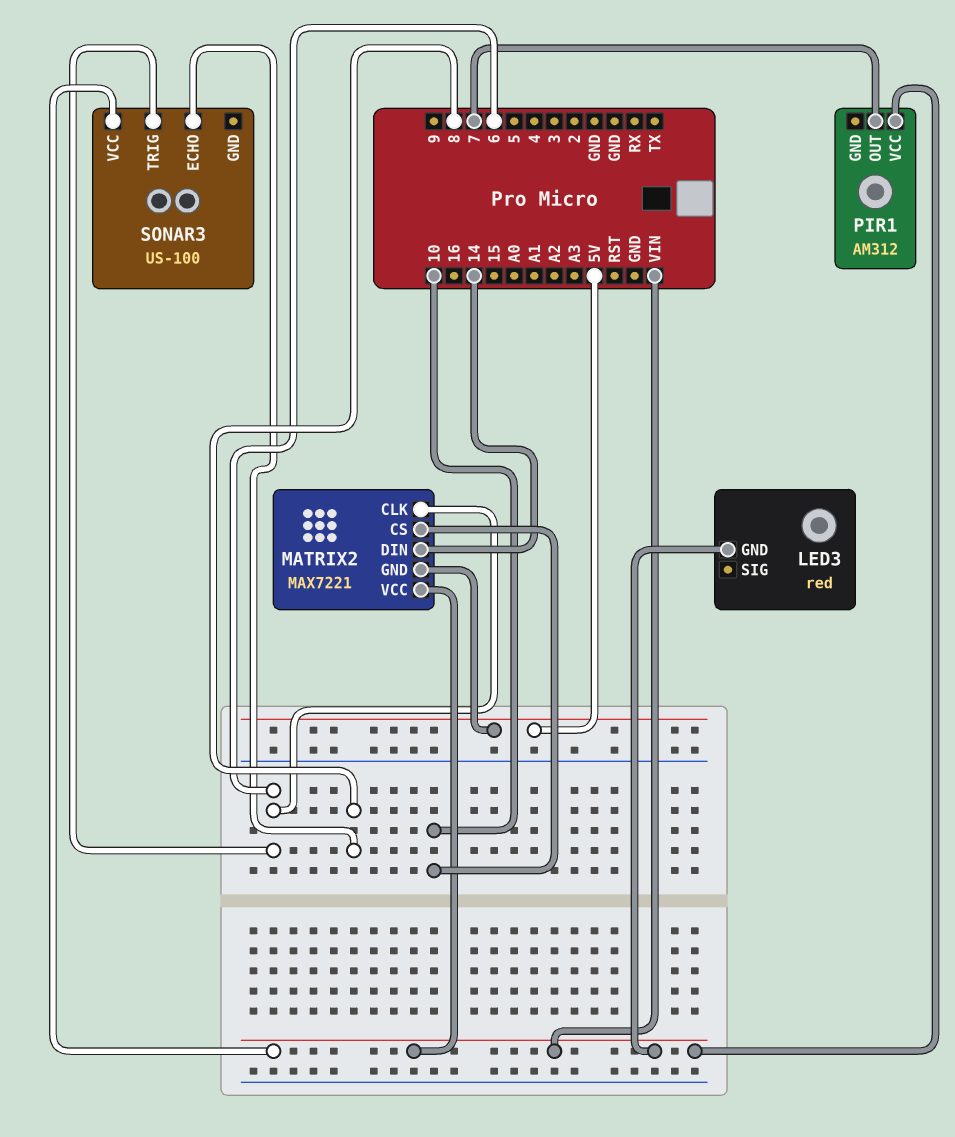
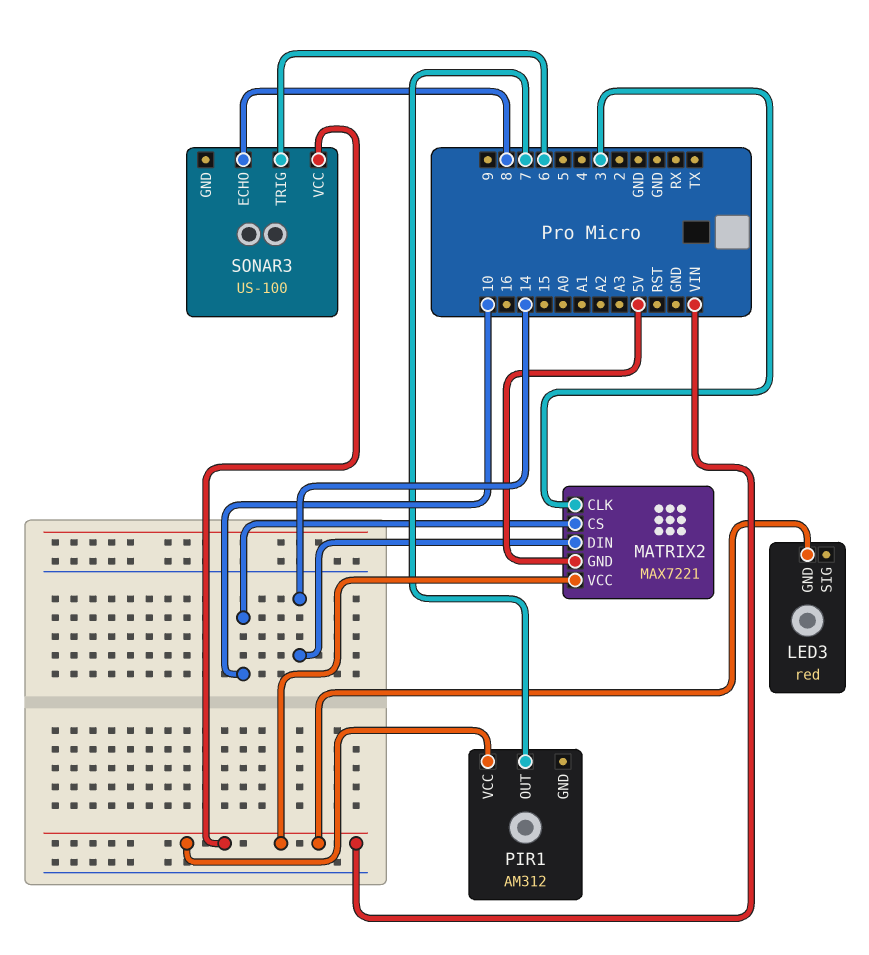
MATRIX2 pin CLK: 6 -> 3

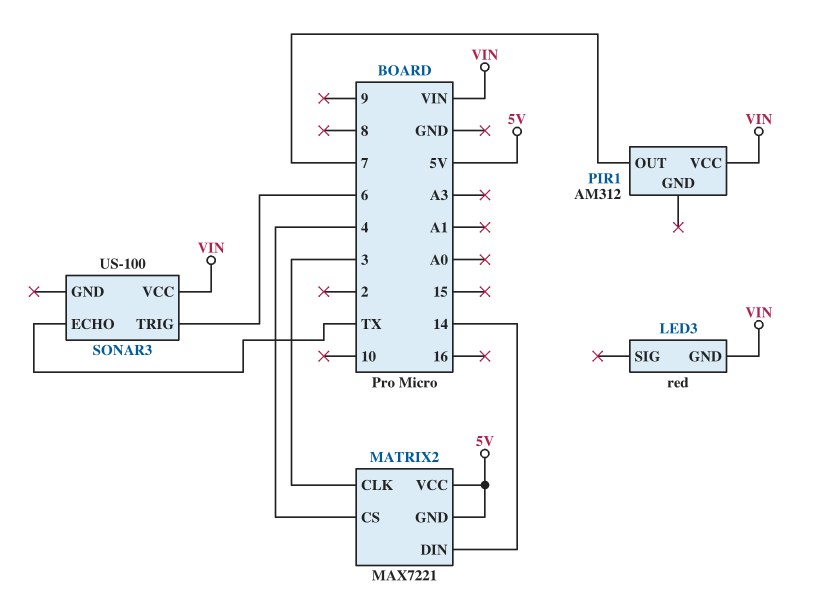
MATRIX2 pin CS: 10 -> 4
MATRIX2 pin VCC: VIN -> 5V
SONAR3 pin ECHO: 8 -> TX

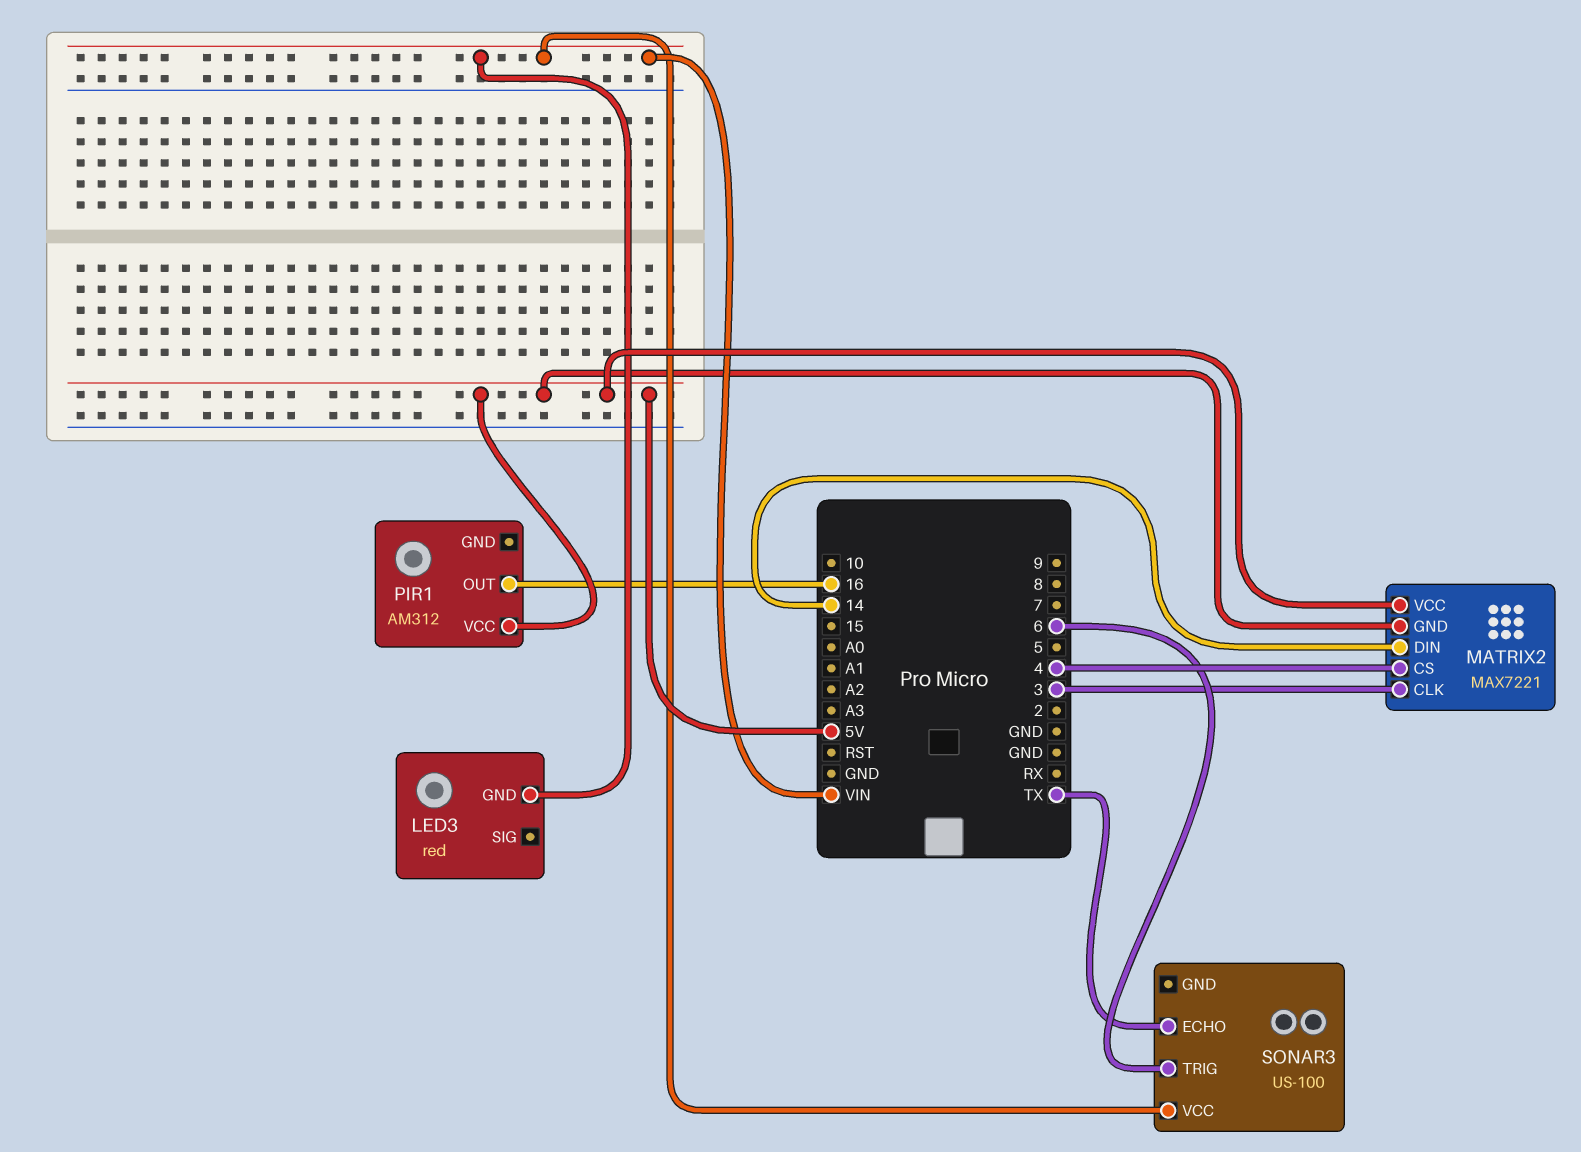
PIR1 pin OUT: 7 -> 16
PIR1 pin VCC: VIN -> 5V

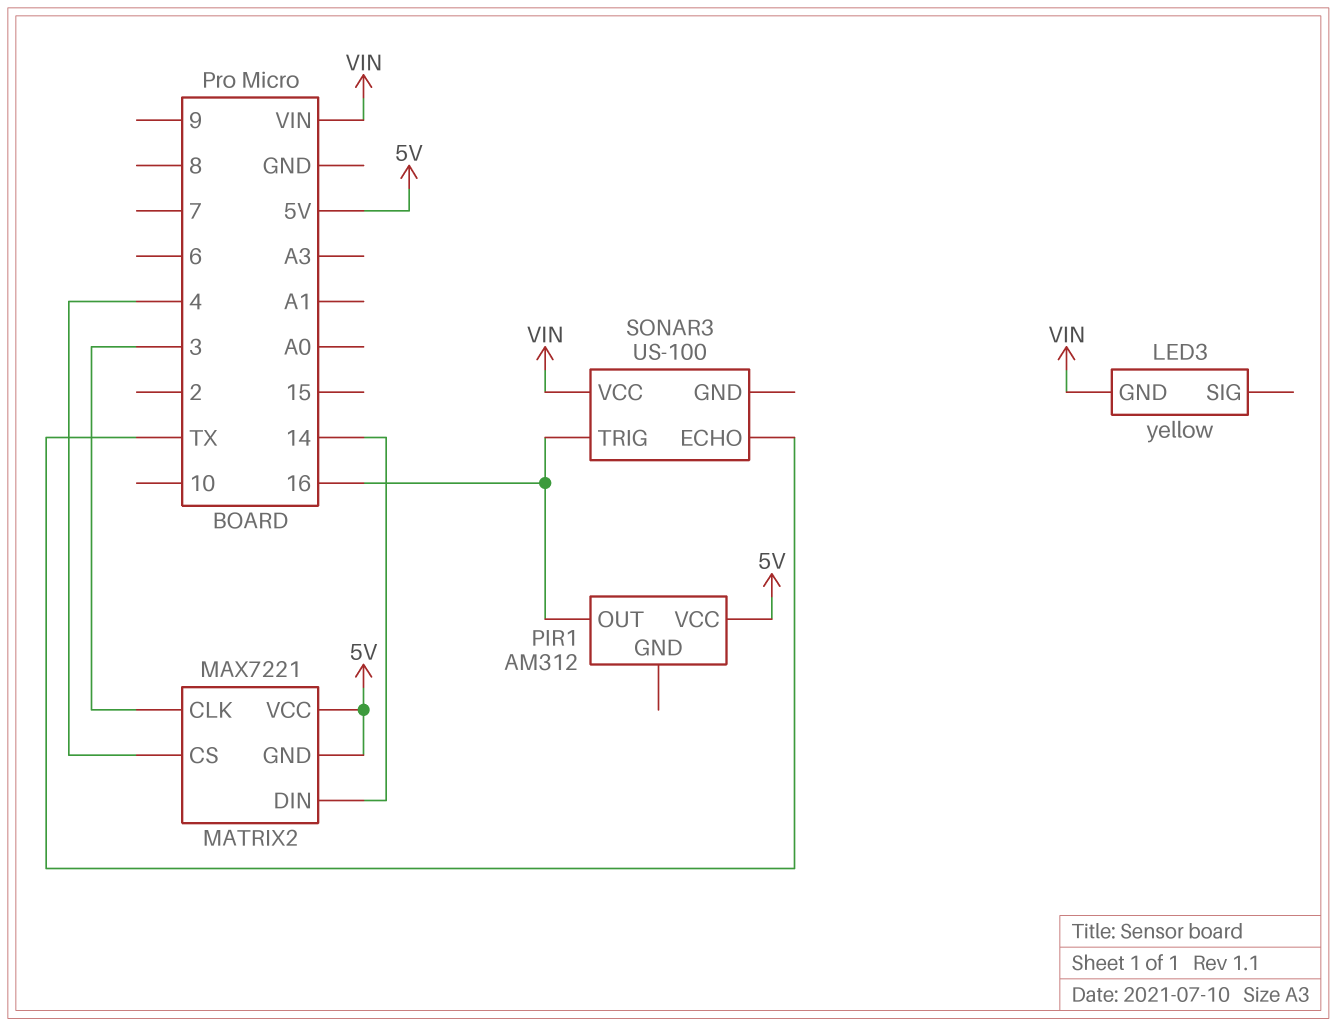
LED3: red -> yellow
SONAR3 pin TRIG: 6 -> 16

